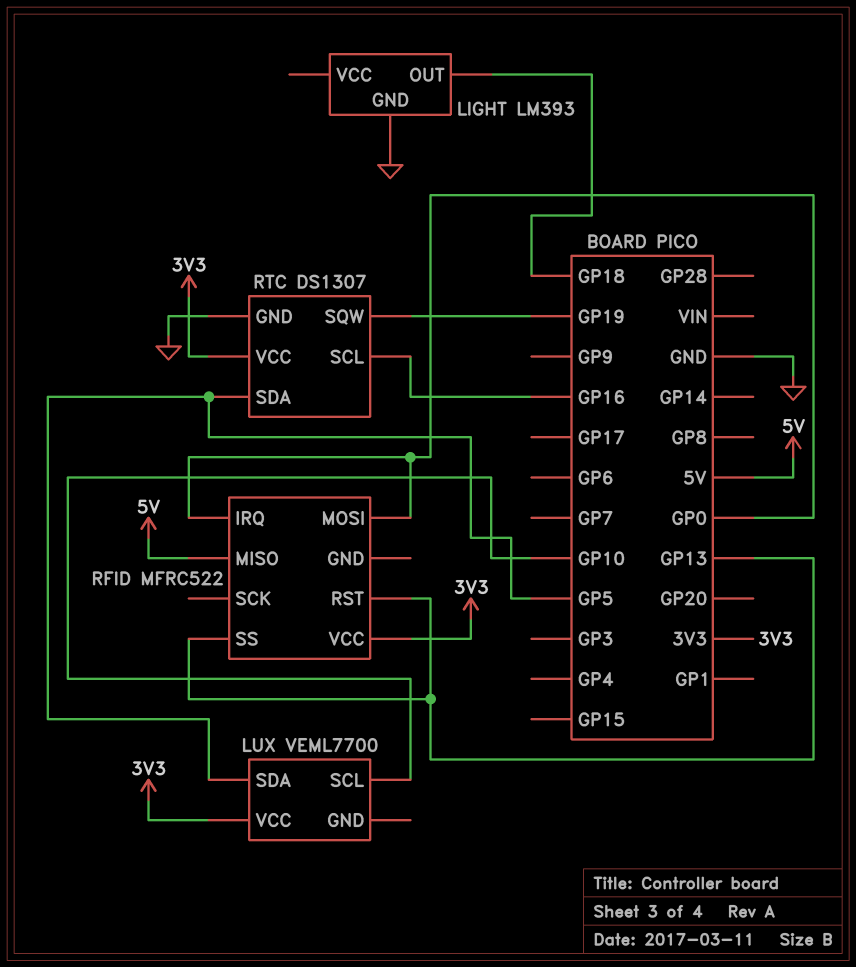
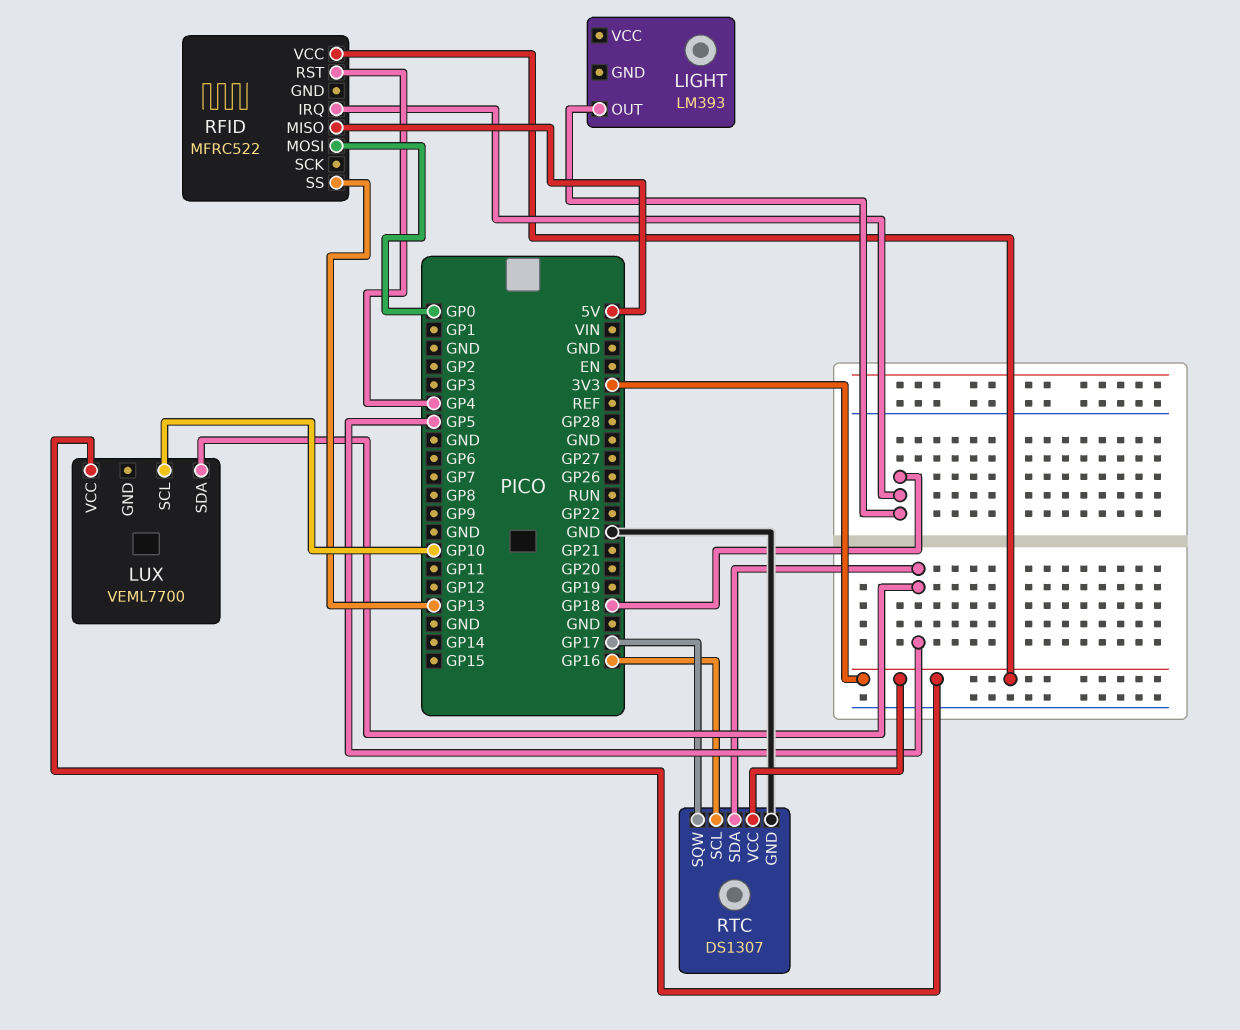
LIGHT pin GND: GND -> none
RFID pin IRQ: GP0 -> GP18
RFID pin RST: GP13 -> GP4
RTC pin SQW: GP19 -> GP17

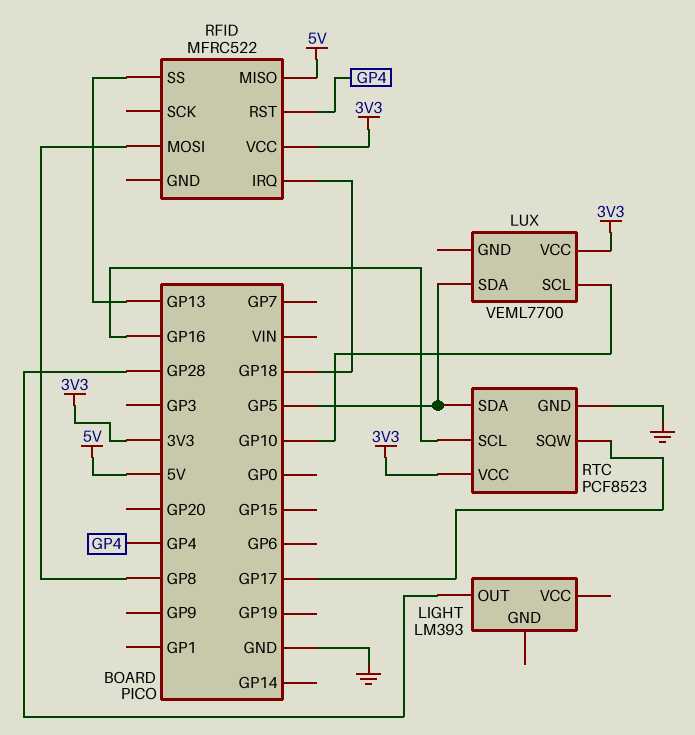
LIGHT pin OUT: GP18 -> GP28
RFID pin MOSI: GP0 -> GP8
RTC: DS1307 -> PCF8523

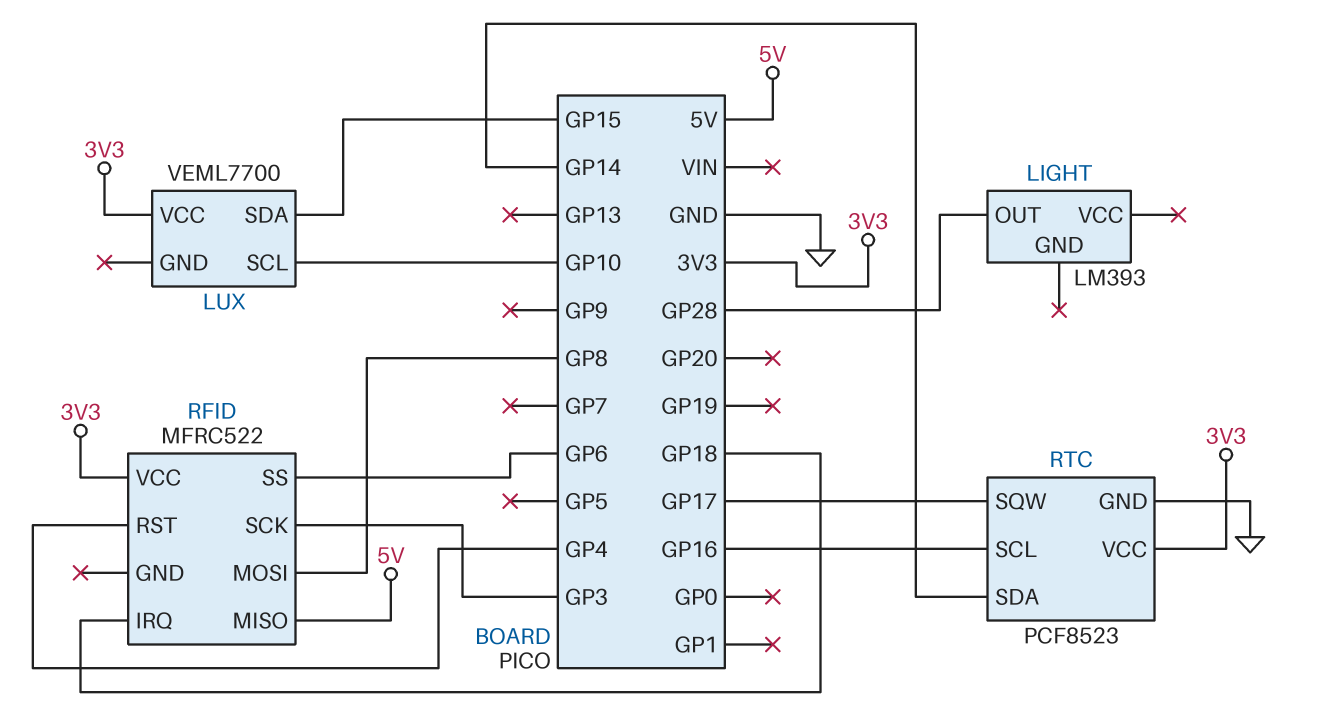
LUX pin SDA: GP5 -> GP15
RFID pin SCK: none -> GP3
RFID pin SS: GP13 -> GP6
RTC pin SDA: GP5 -> GP14

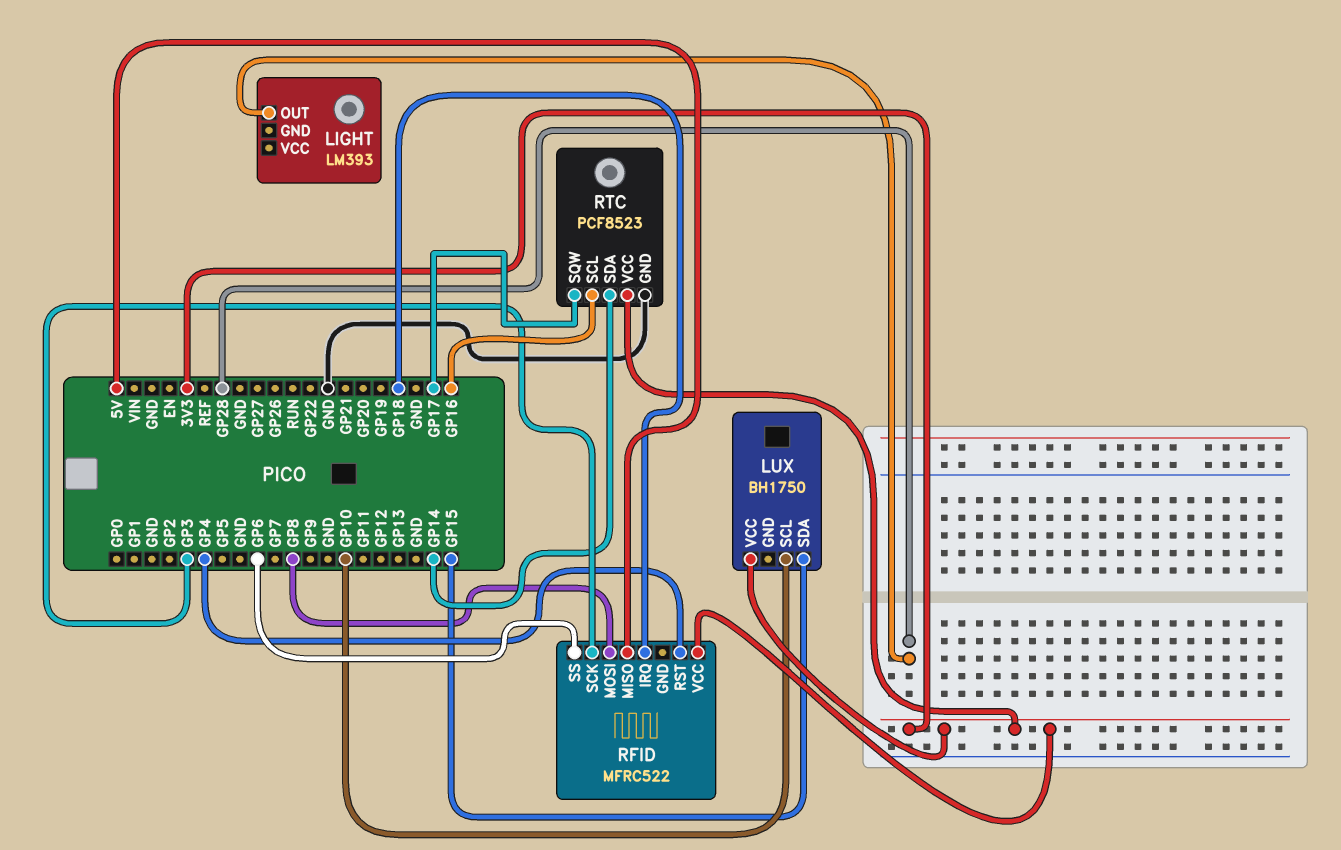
LUX: VEML7700 -> BH1750

